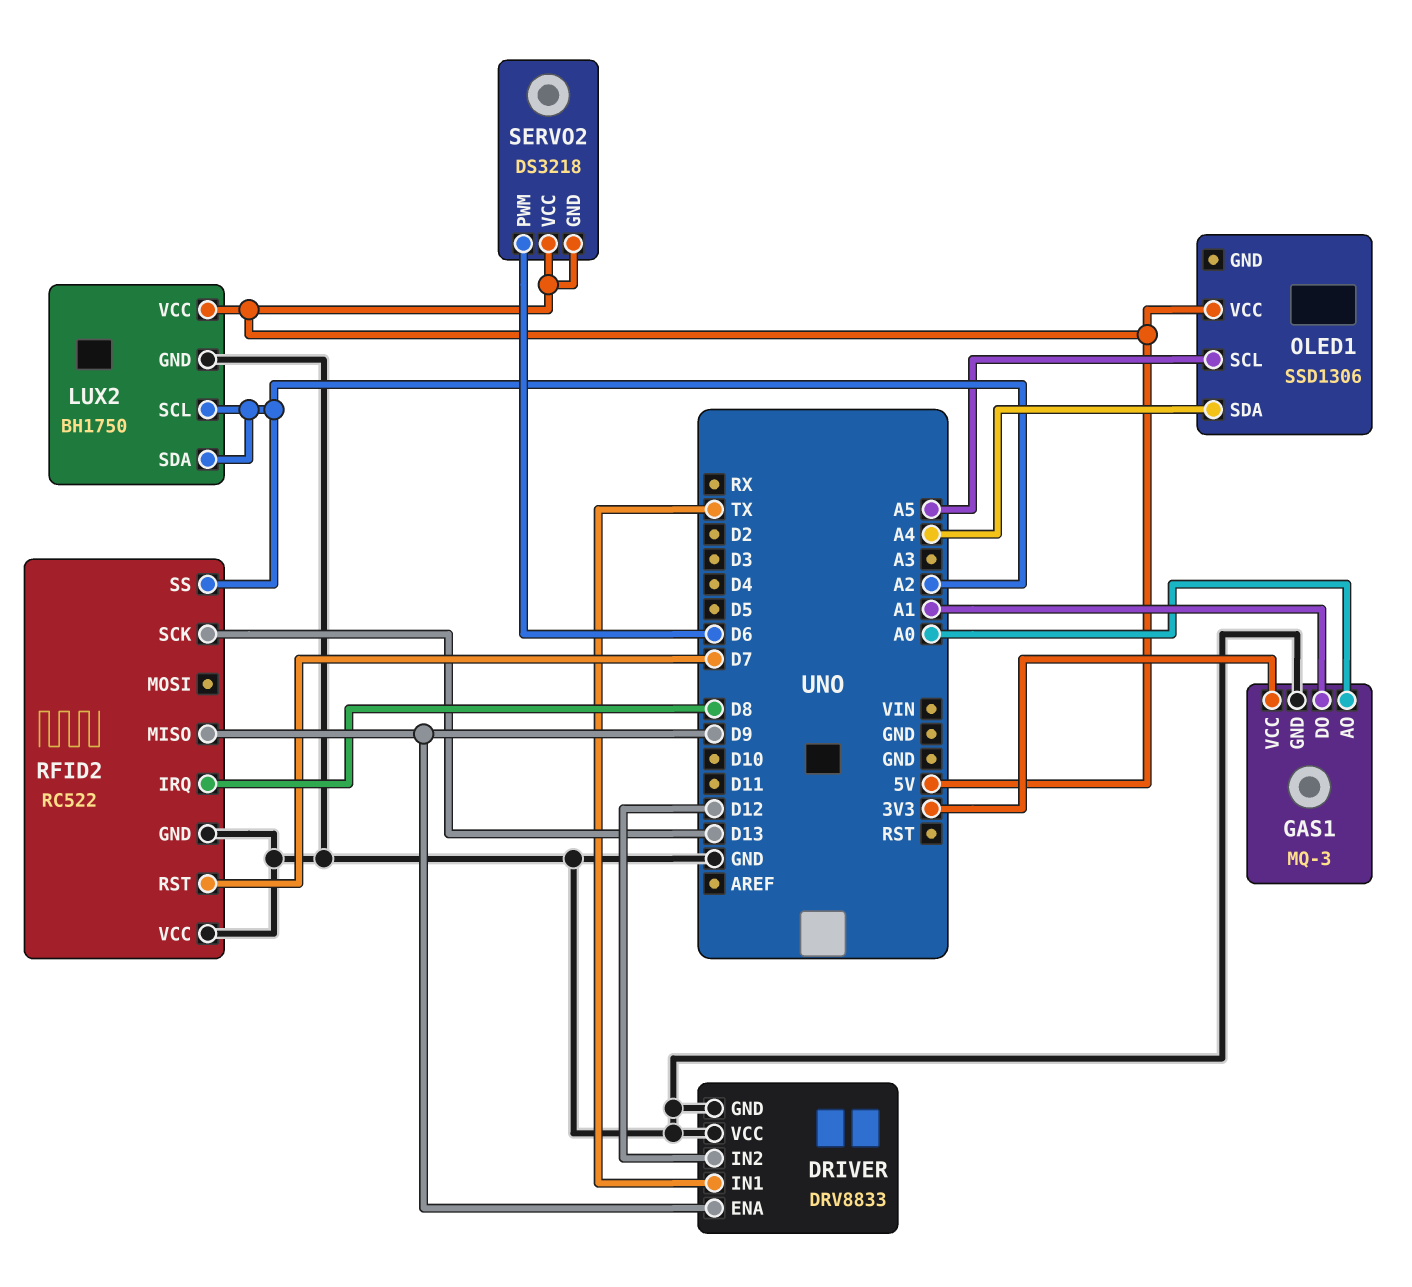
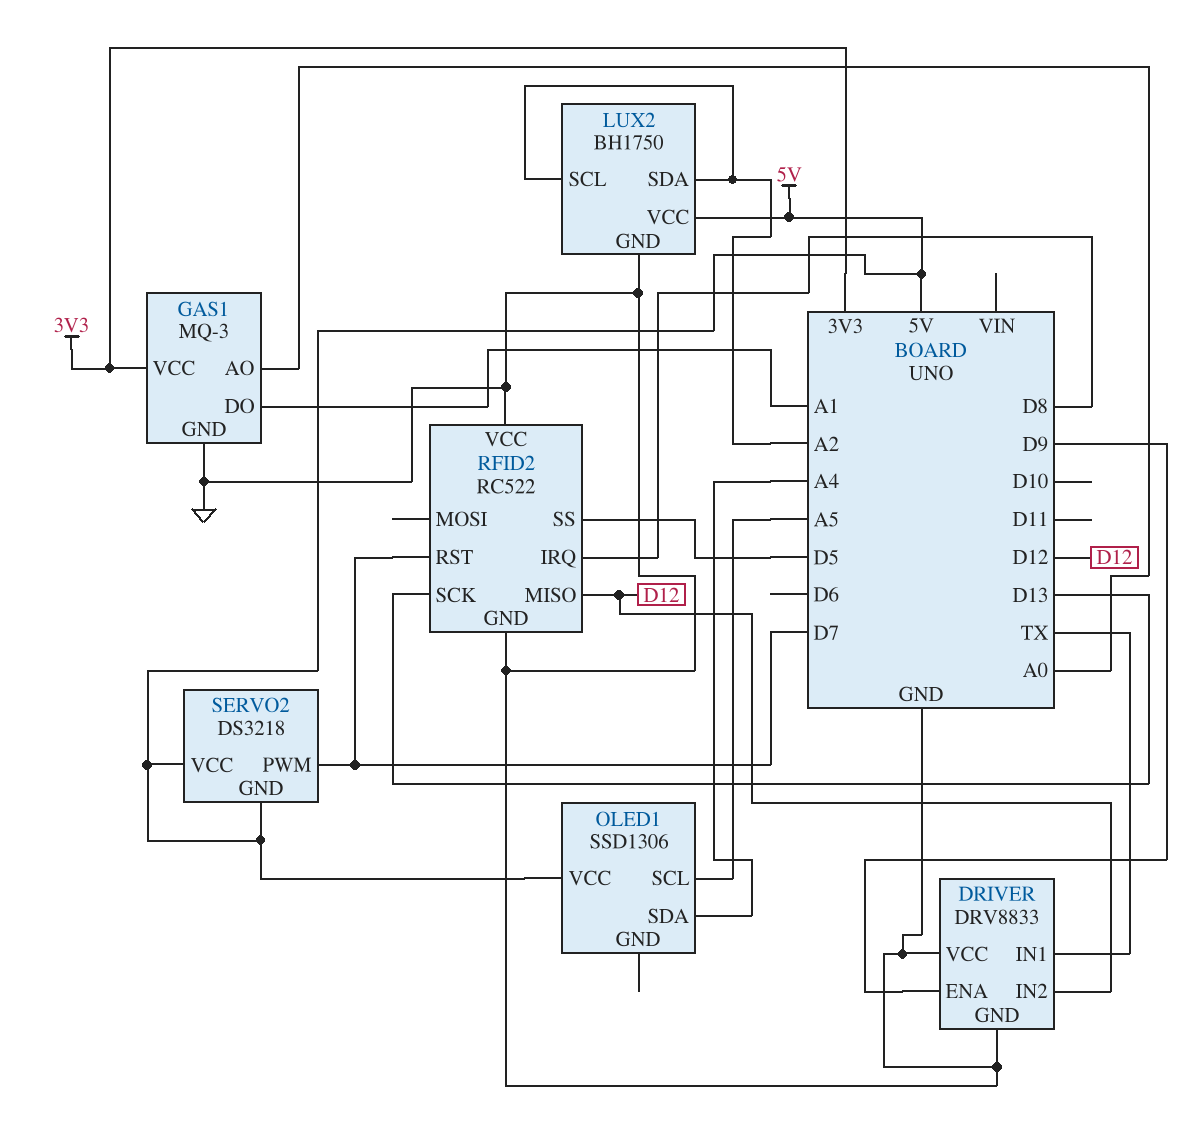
RFID2 pin MISO: D9 -> D12
RFID2 pin SS: A2 -> D5
SERVO2 pin PWM: D6 -> D7

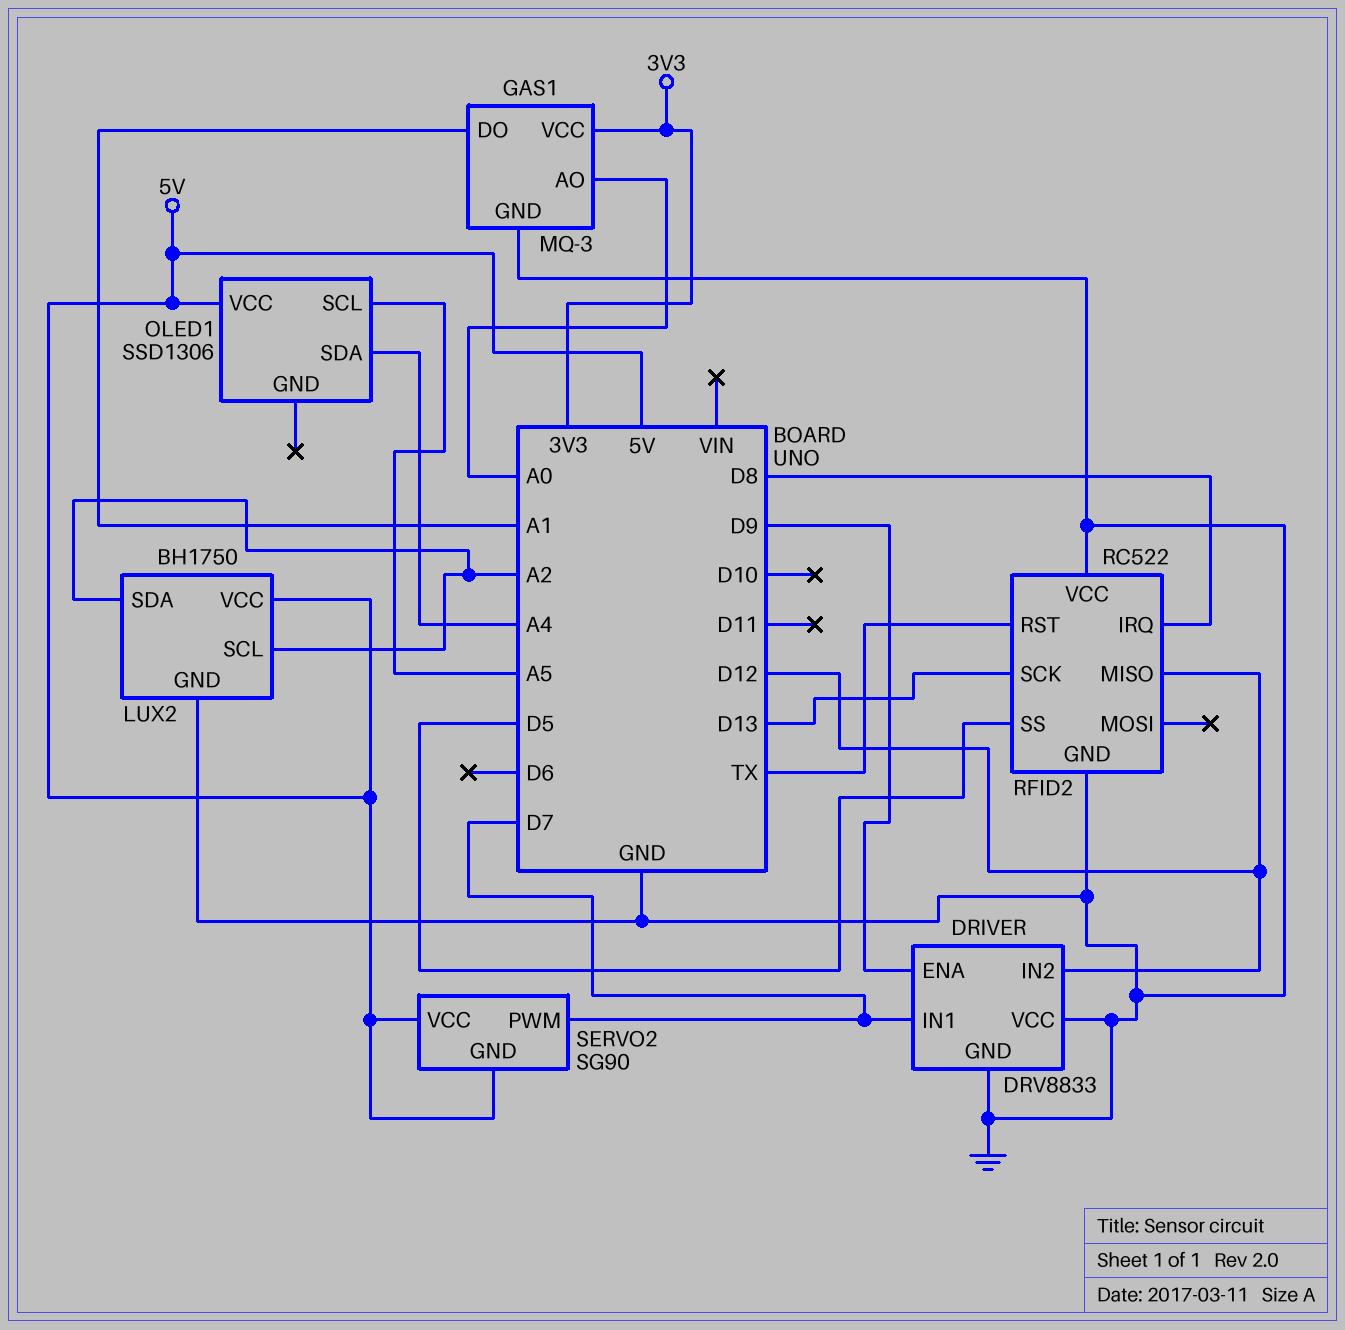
DRIVER pin IN1: TX -> D7
RFID2 pin RST: D7 -> TX
SERVO2: DS3218 -> SG90

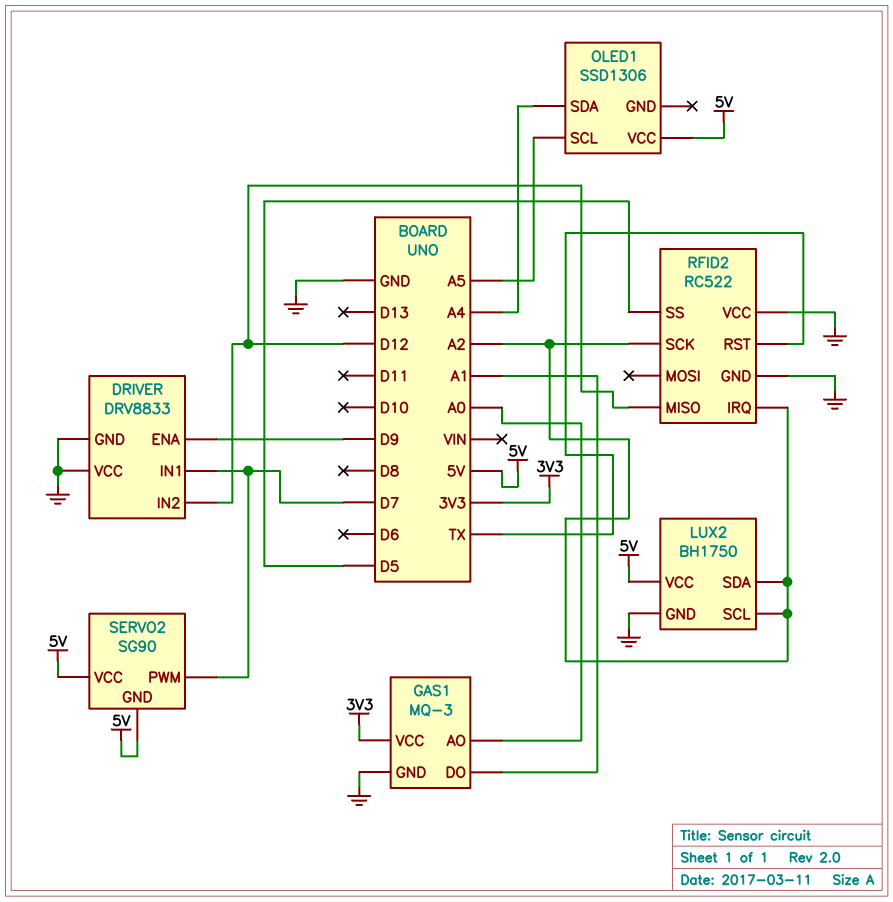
RFID2 pin IRQ: D8 -> A2
RFID2 pin SCK: D13 -> A2

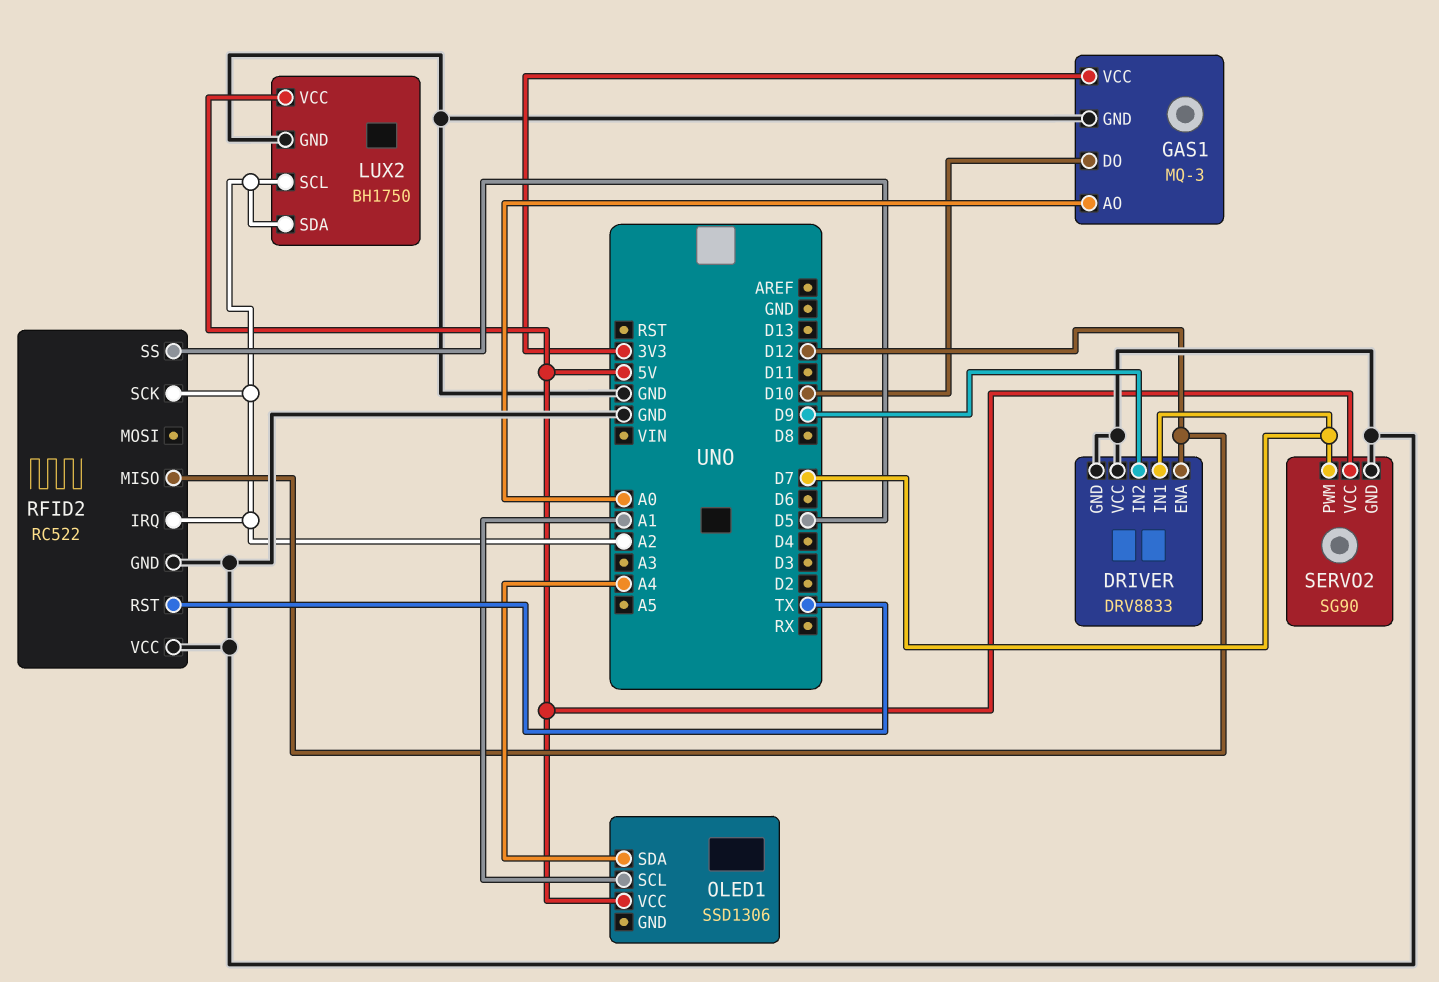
DRIVER pin ENA: D9 -> D12
DRIVER pin IN2: D12 -> D9
GAS1 pin DO: A1 -> D10
OLED1 pin SCL: A5 -> A1
SERVO2 pin GND: 5V -> GND

